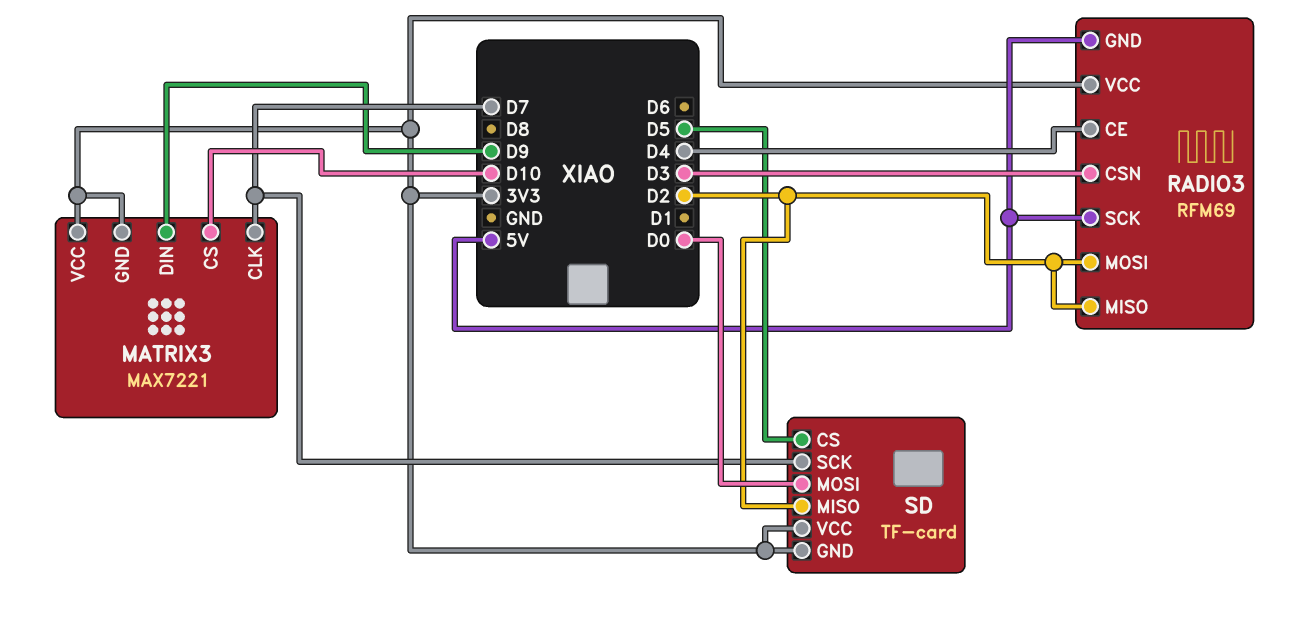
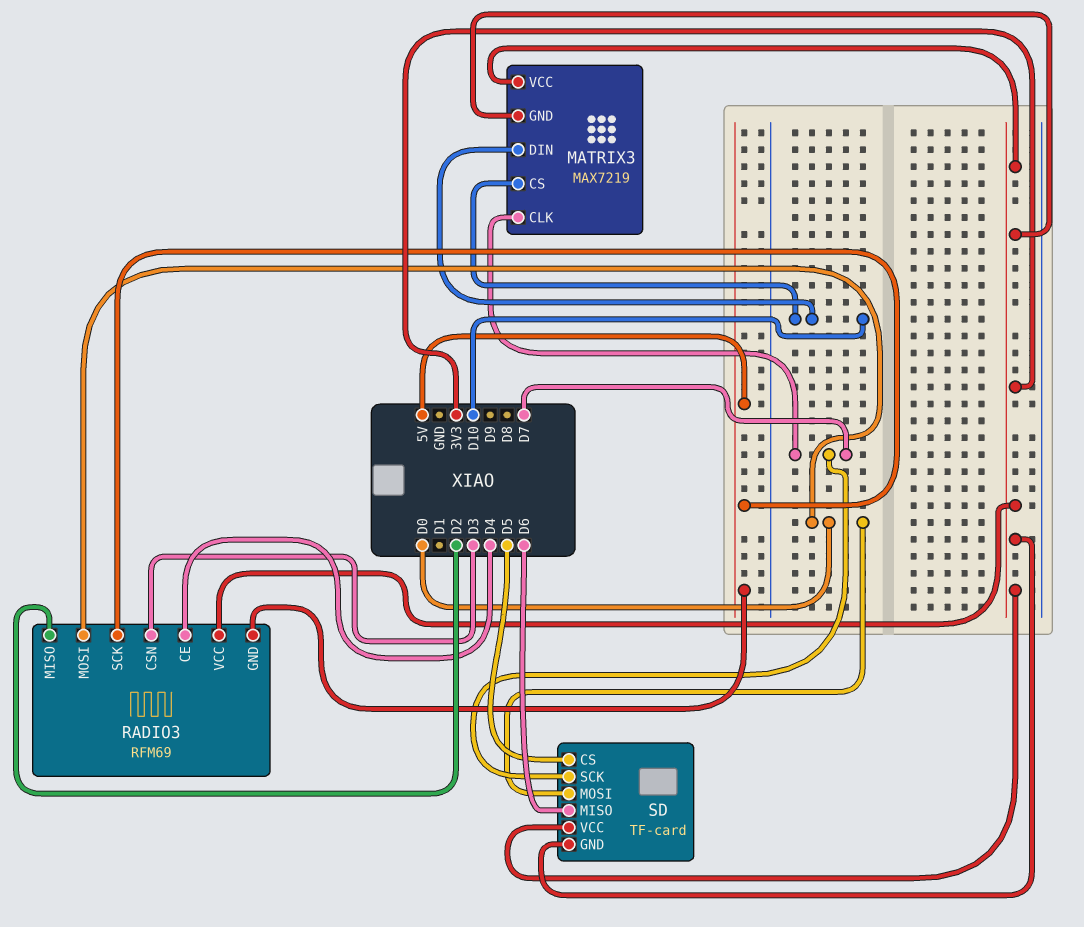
MATRIX3: MAX7221 -> MAX7219
MATRIX3 pin DIN: D9 -> D10
RADIO3 pin MOSI: D2 -> D0
SD pin MISO: D2 -> D6

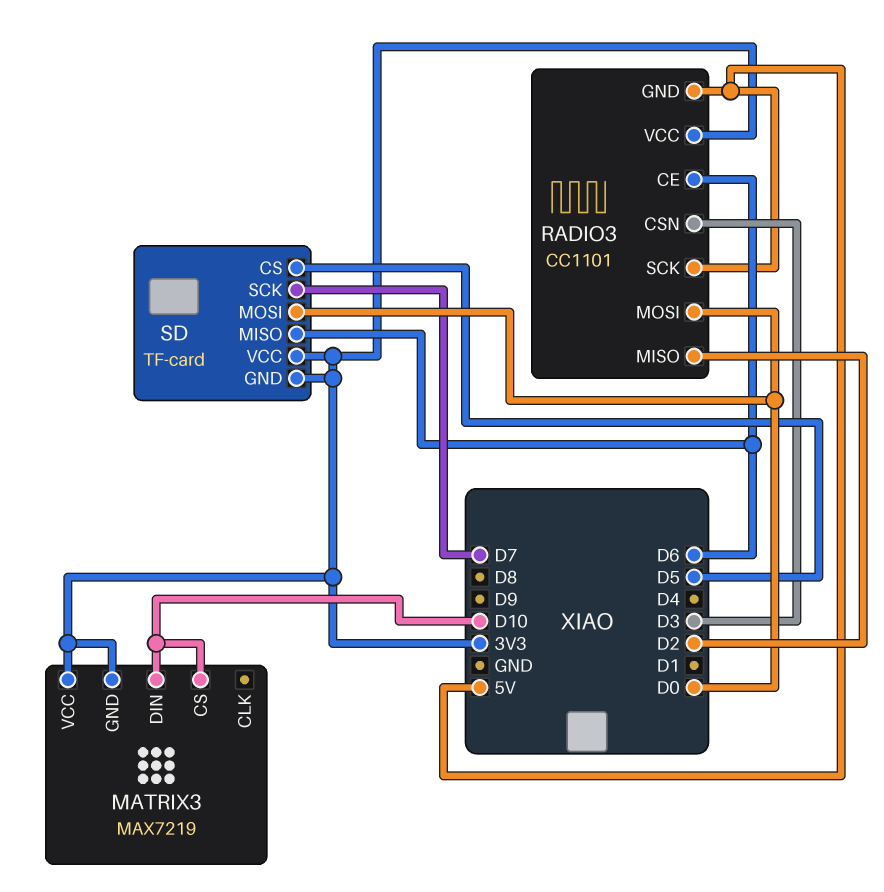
MATRIX3 pin CLK: D7 -> none
RADIO3: RFM69 -> CC1101
RADIO3 pin CE: D4 -> D6

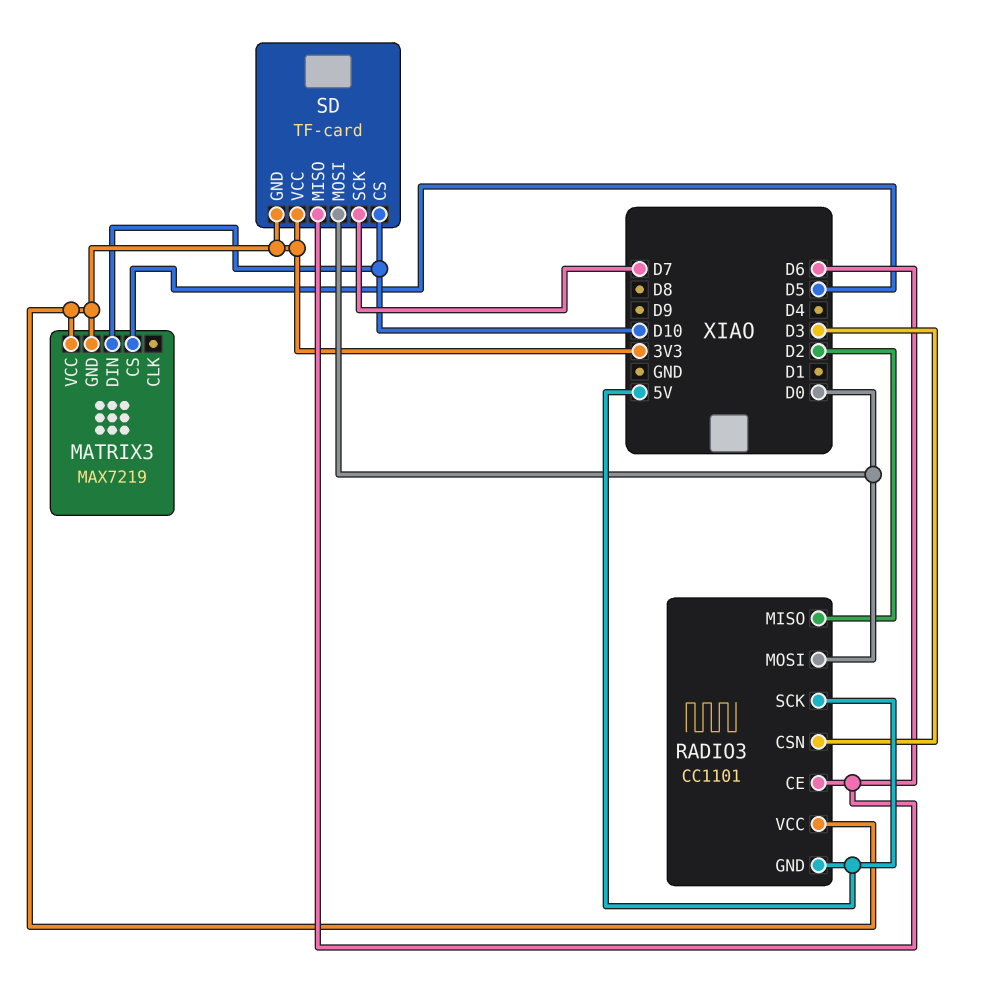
MATRIX3 pin CS: D10 -> D5
SD pin CS: D5 -> D10

